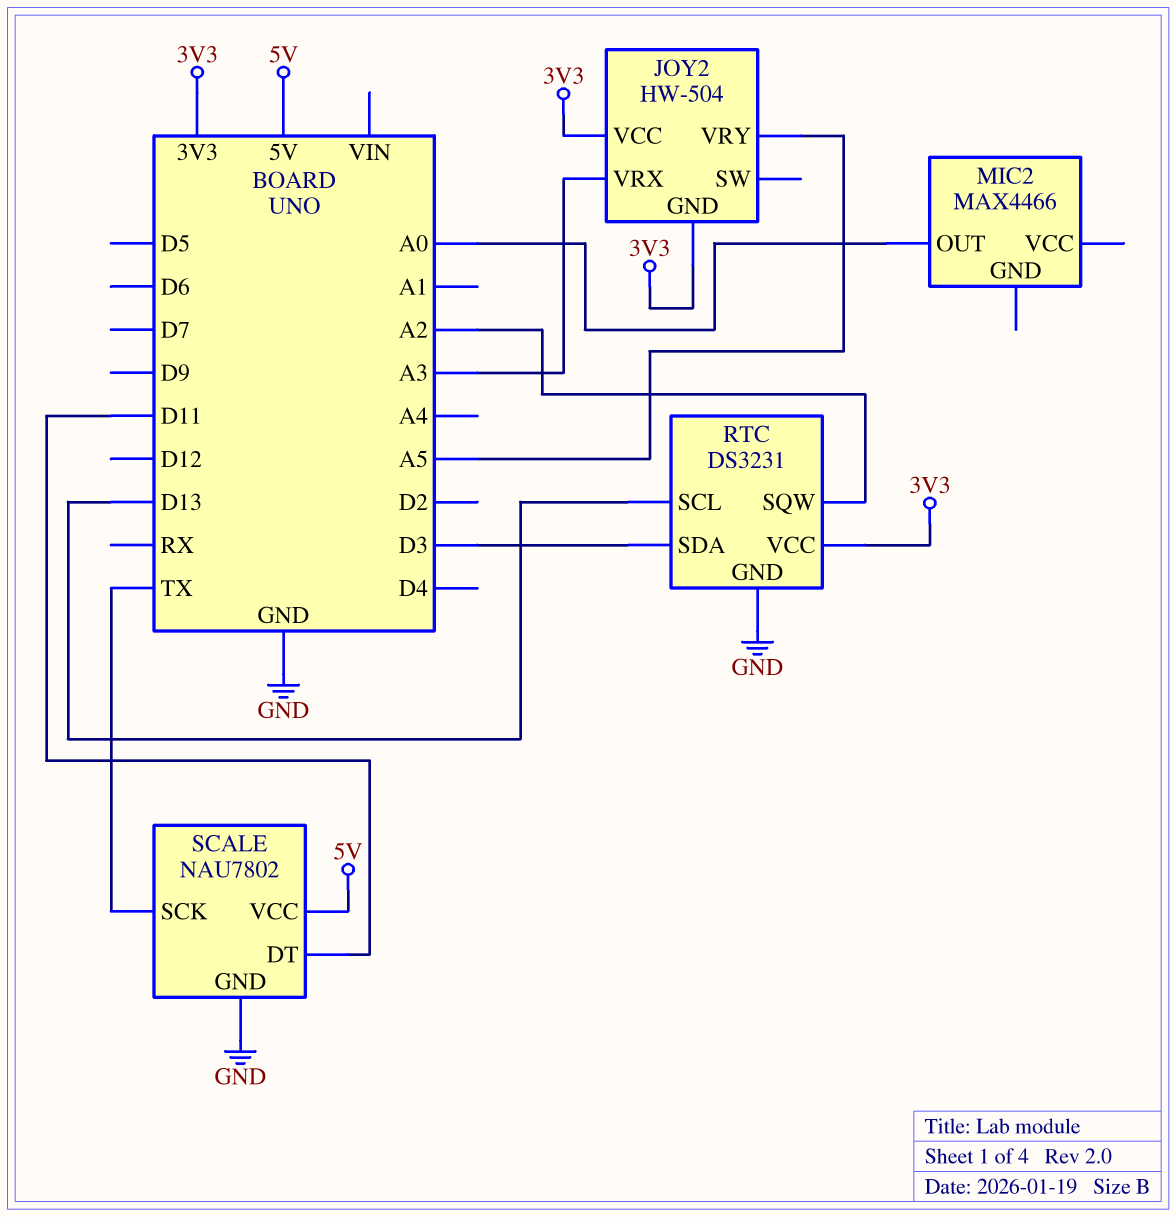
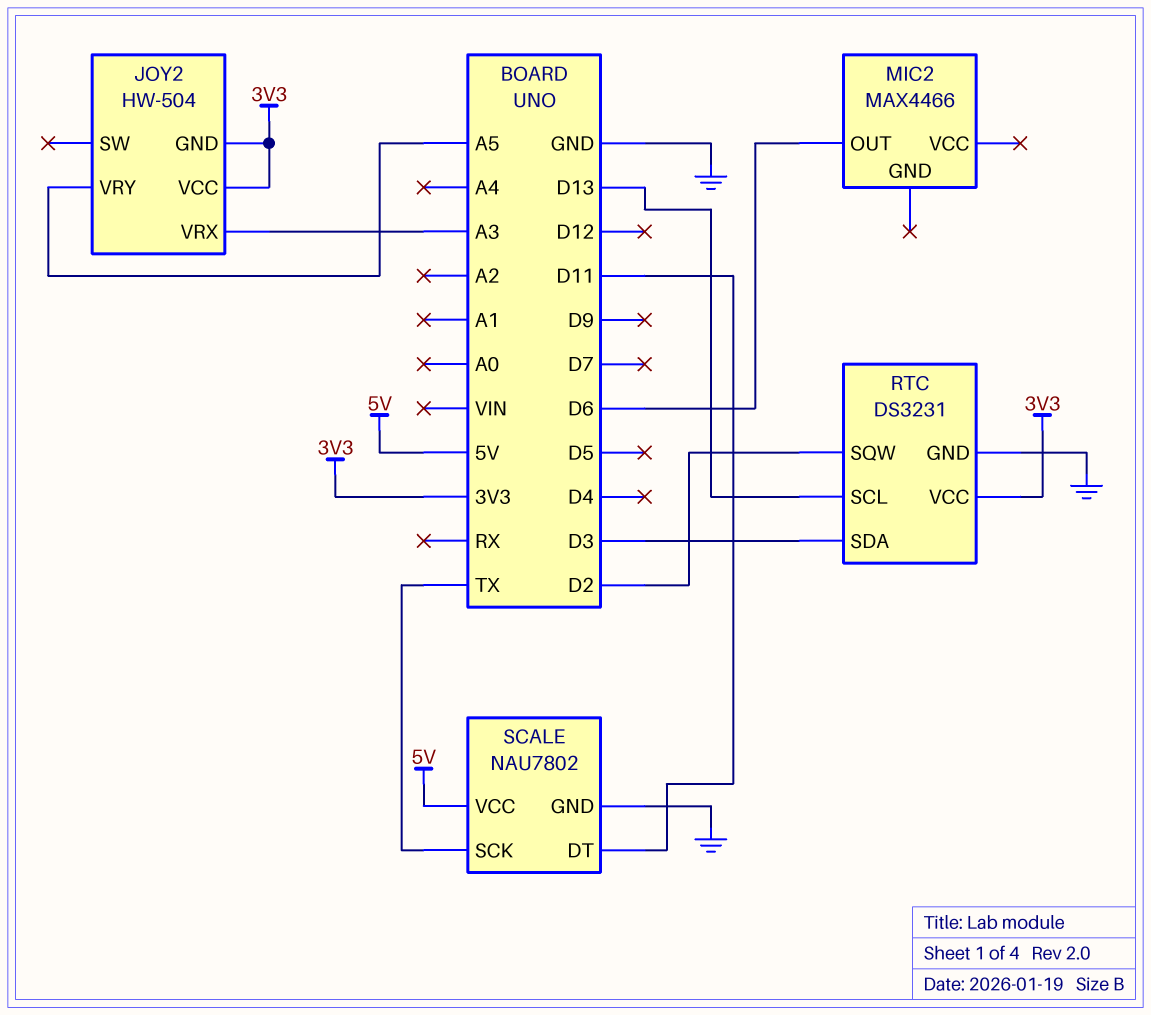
MIC2 pin OUT: A0 -> D6
RTC pin SQW: A2 -> D2

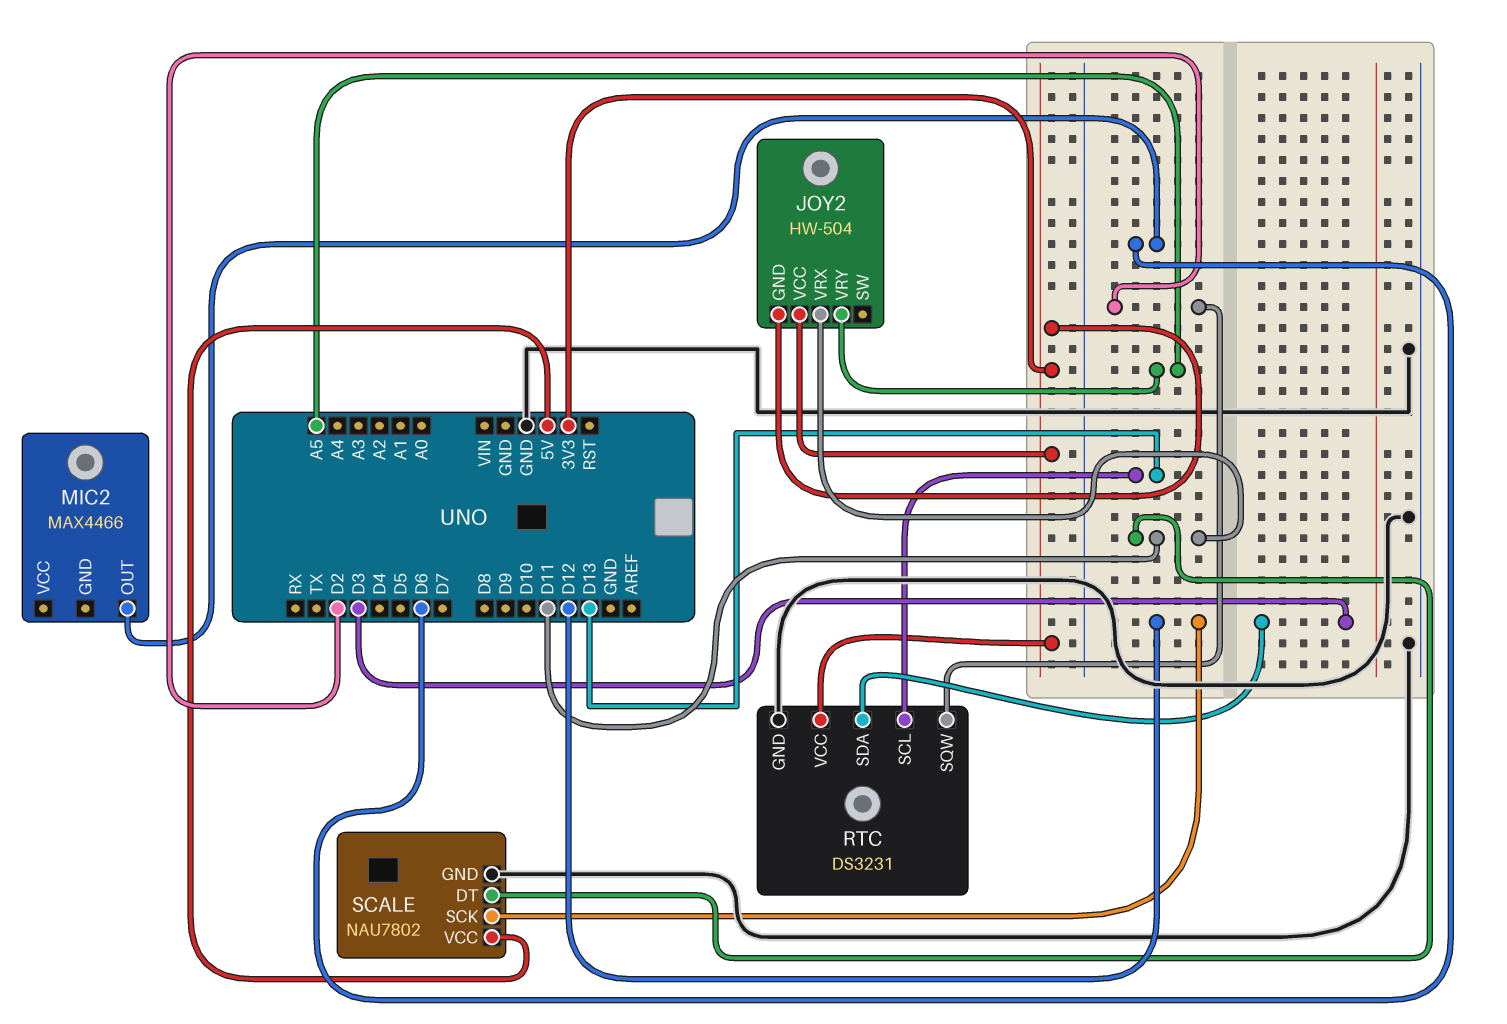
JOY2 pin VRX: A3 -> D11
SCALE pin SCK: TX -> D12

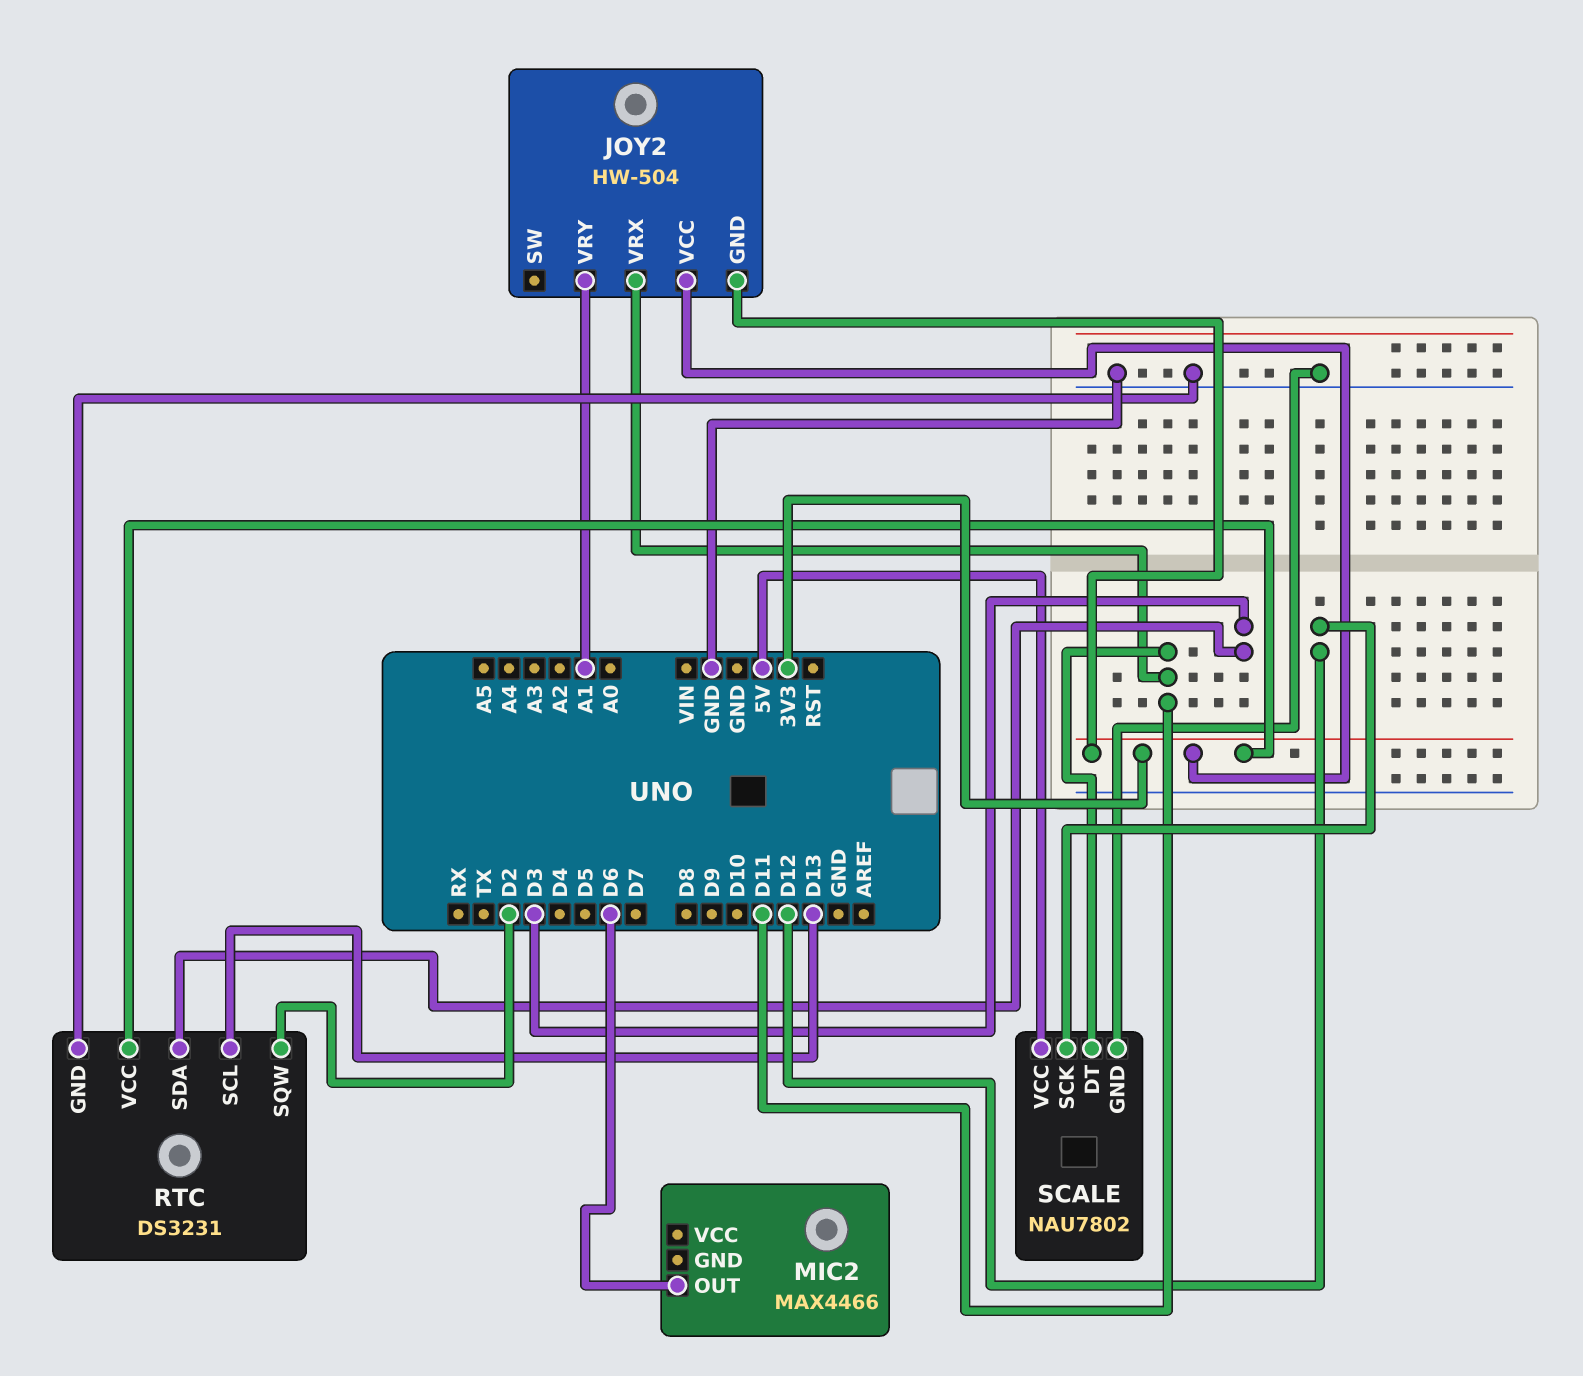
JOY2 pin VRY: A5 -> A1

